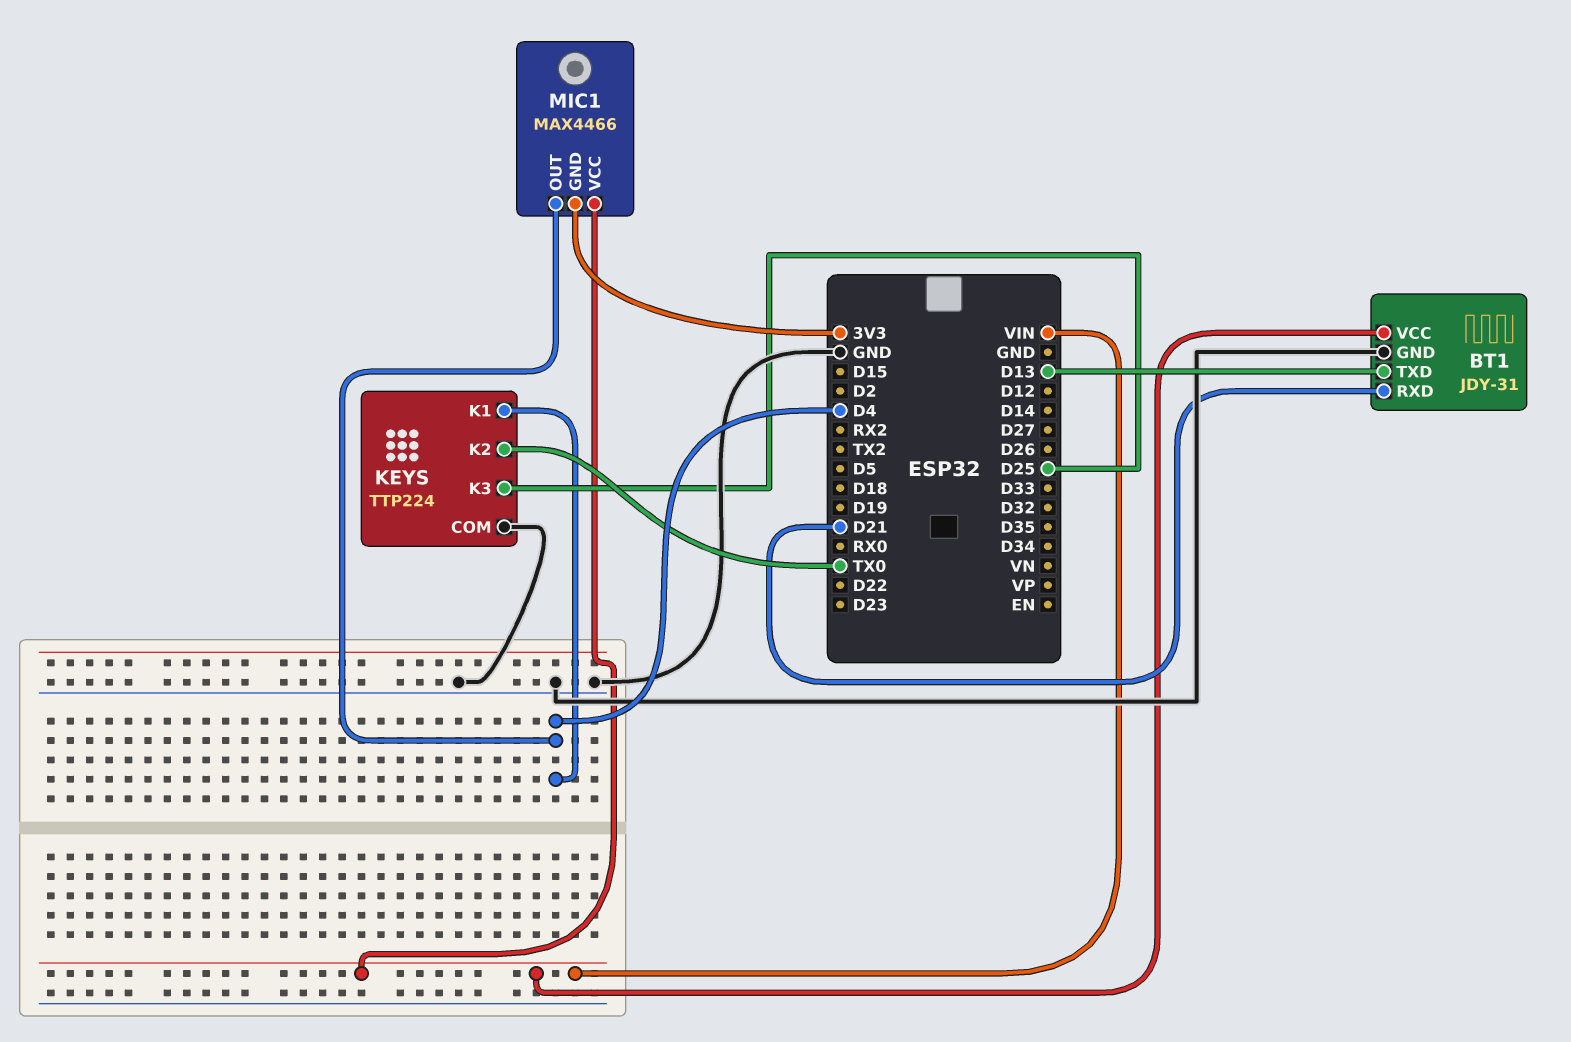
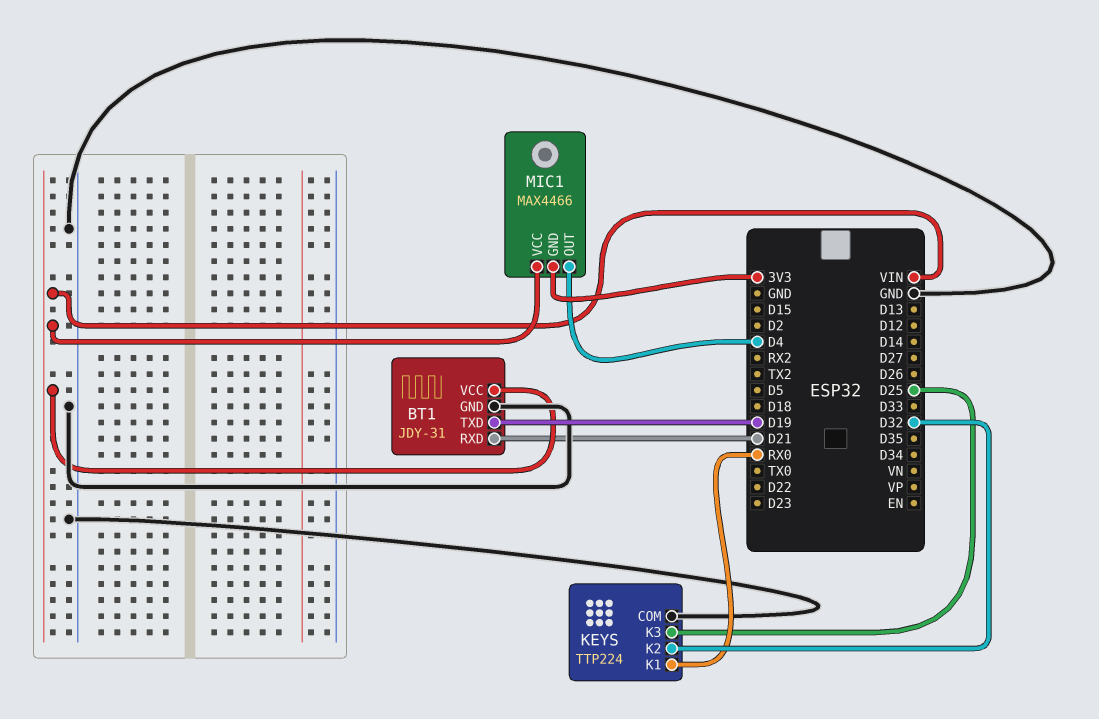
BT1 pin TXD: D13 -> D19
KEYS pin K1: D4 -> RX0
KEYS pin K2: TX0 -> D32

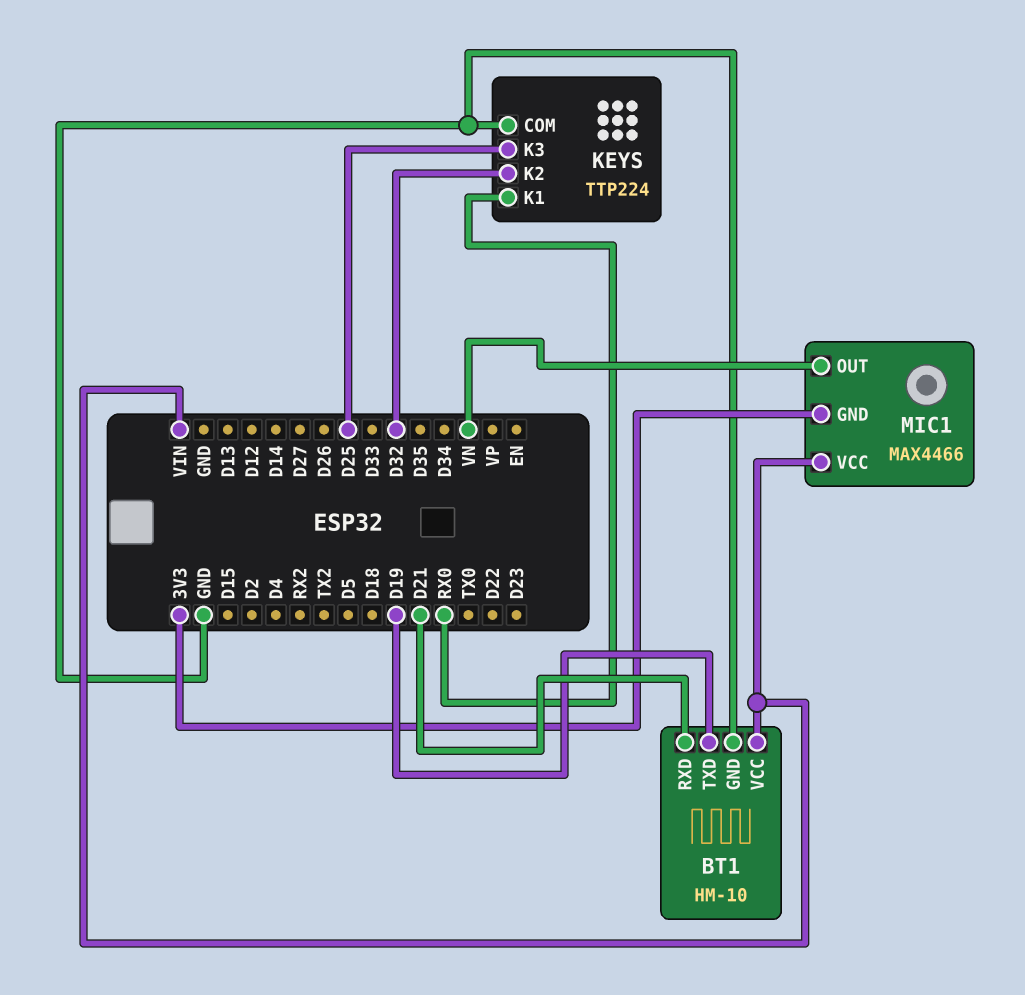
BT1: JDY-31 -> HM-10
MIC1 pin OUT: D4 -> VN

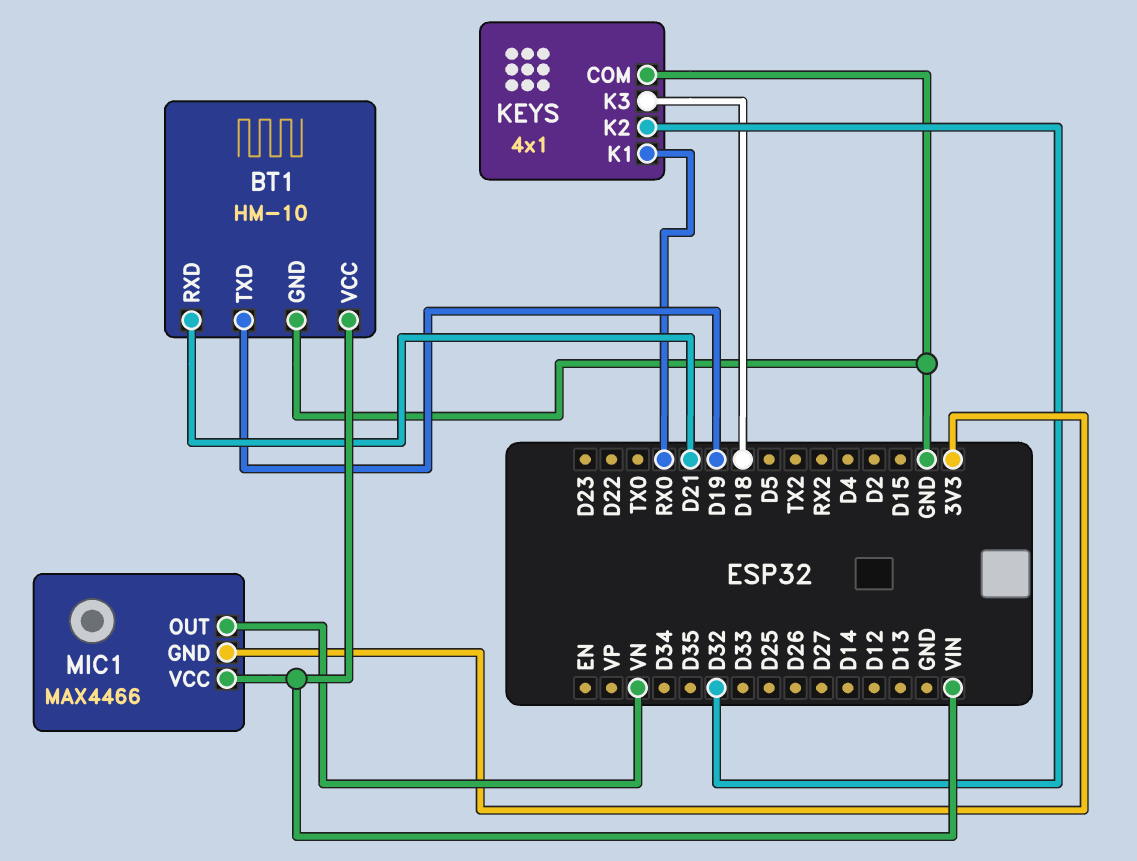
KEYS: TTP224 -> 4x1
KEYS pin K3: D25 -> D18

